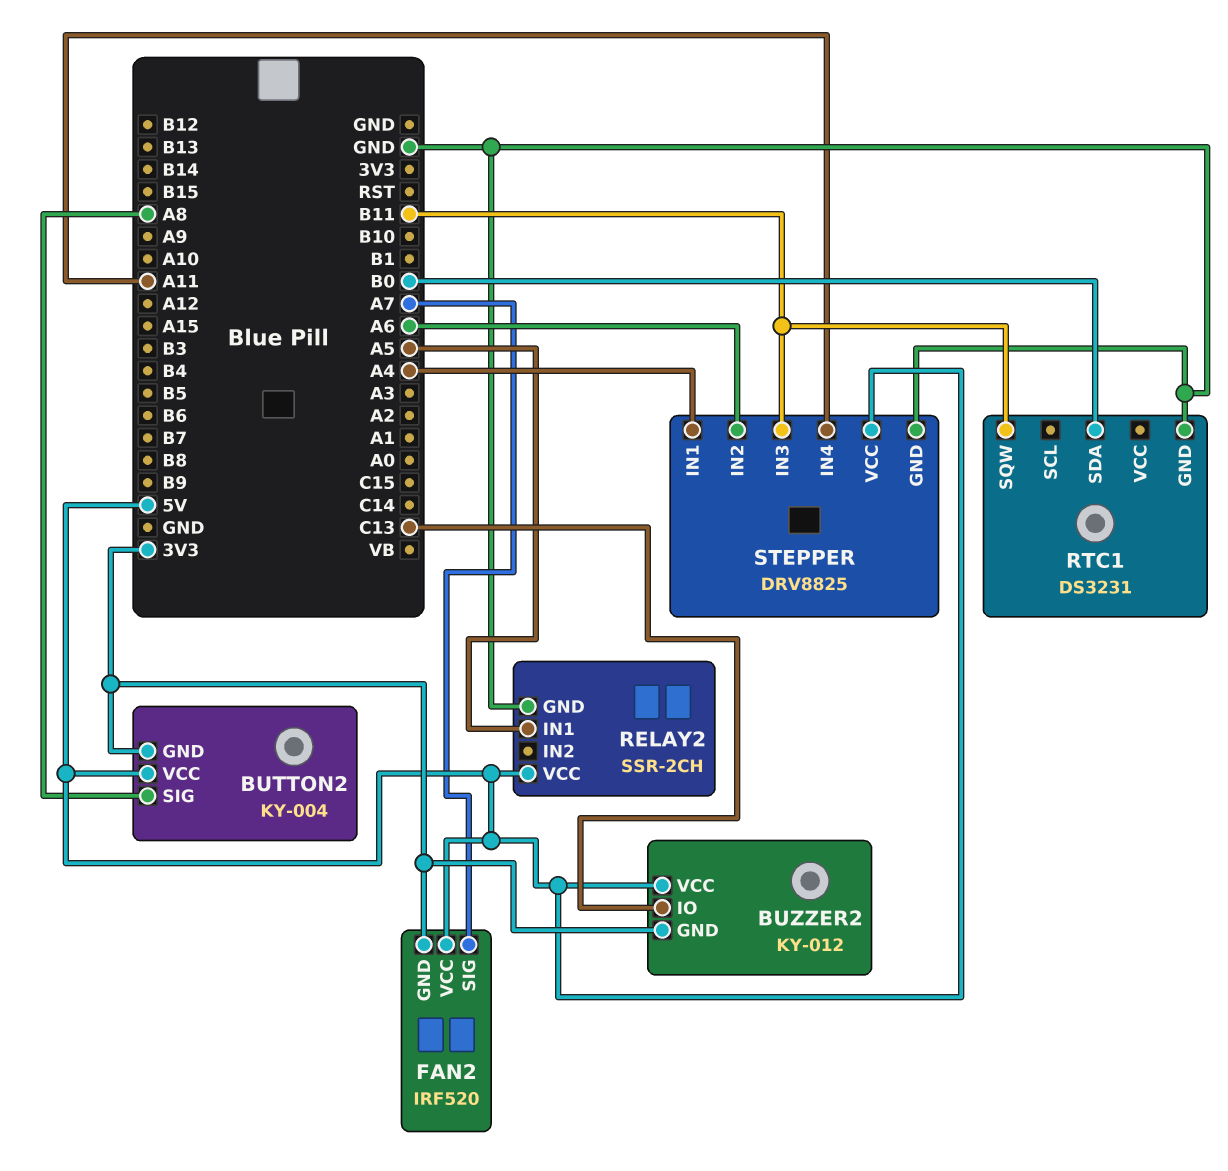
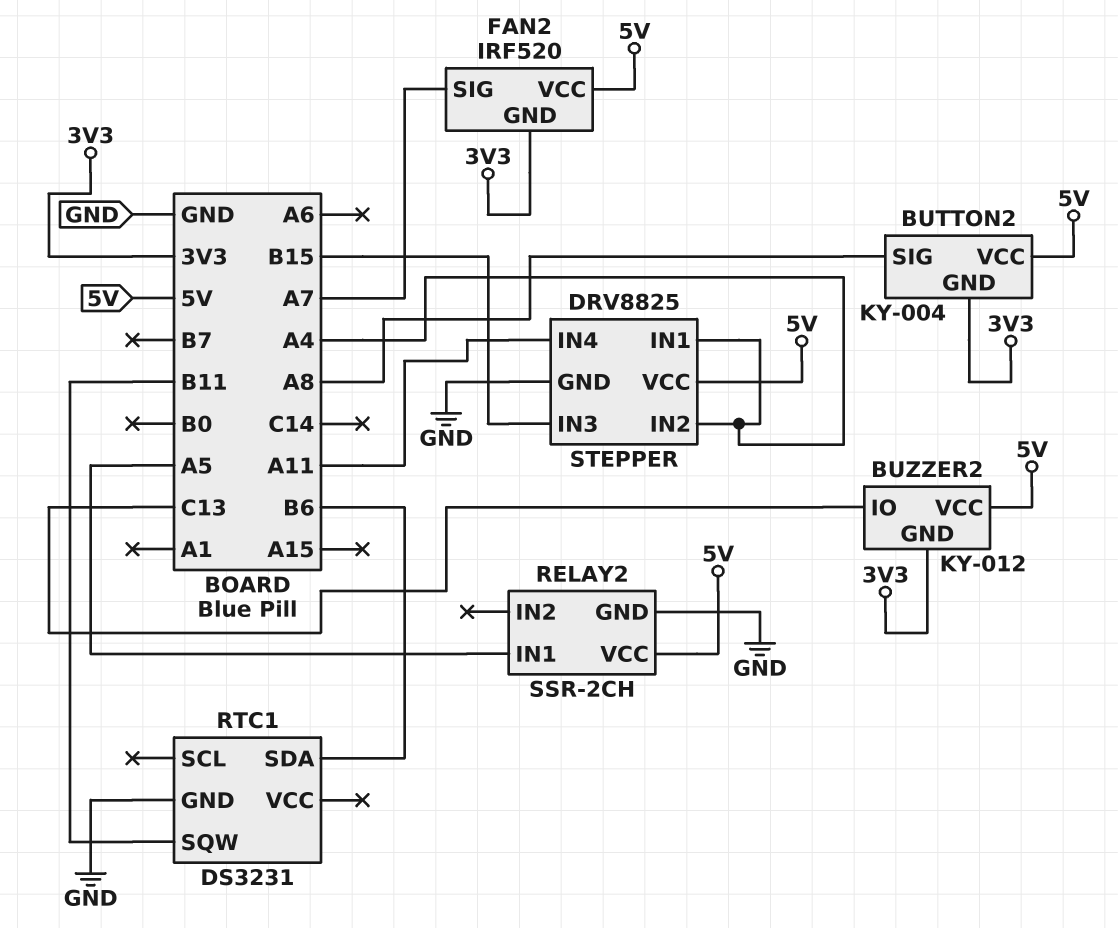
RTC1 pin SDA: B0 -> B6
STEPPER pin IN2: A6 -> A4
STEPPER pin IN3: B11 -> B15

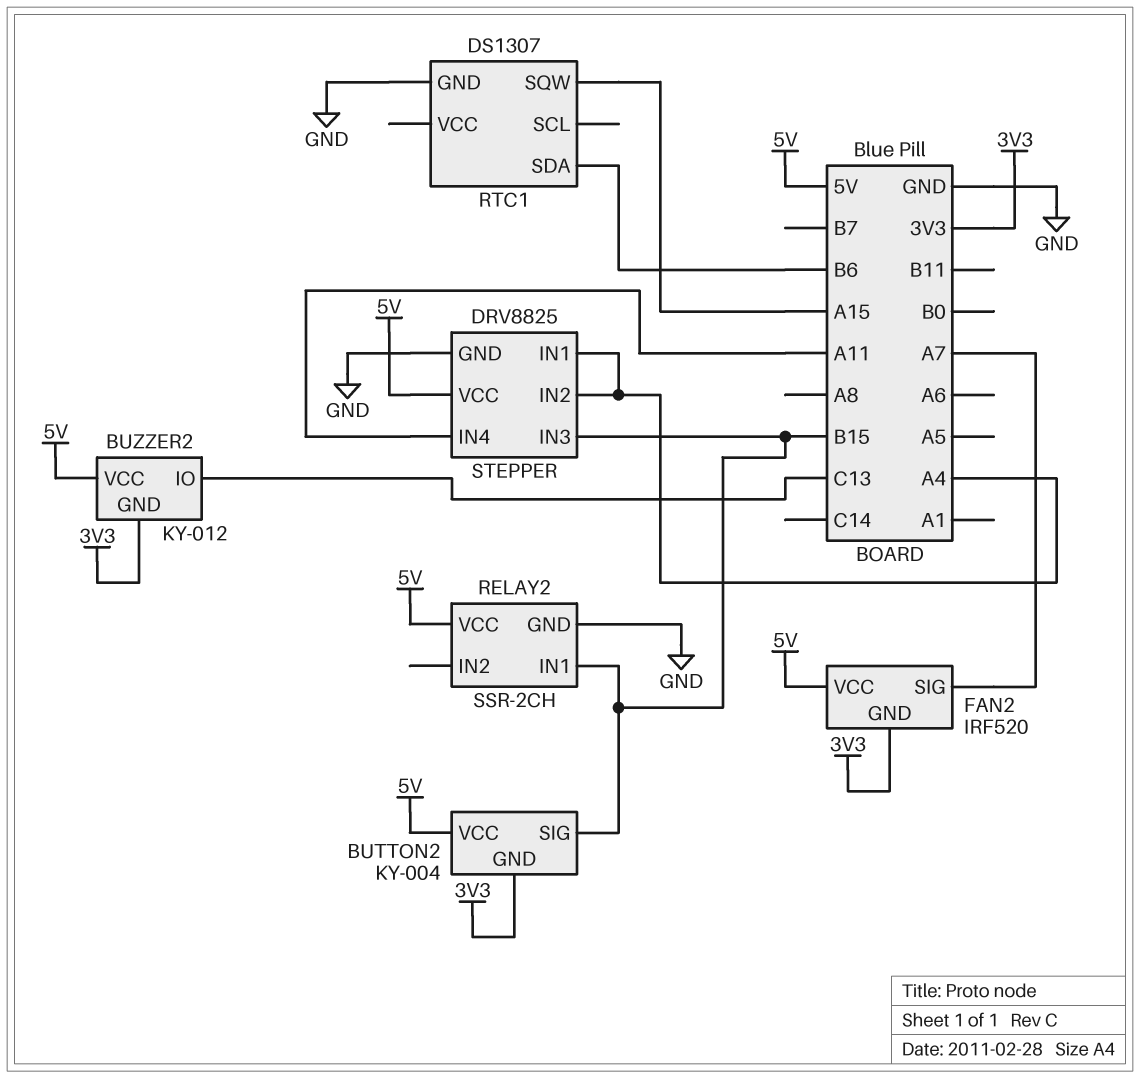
BUTTON2 pin SIG: A8 -> B15
RELAY2 pin IN1: A5 -> B15
RTC1: DS3231 -> DS1307
RTC1 pin SQW: B11 -> A15

